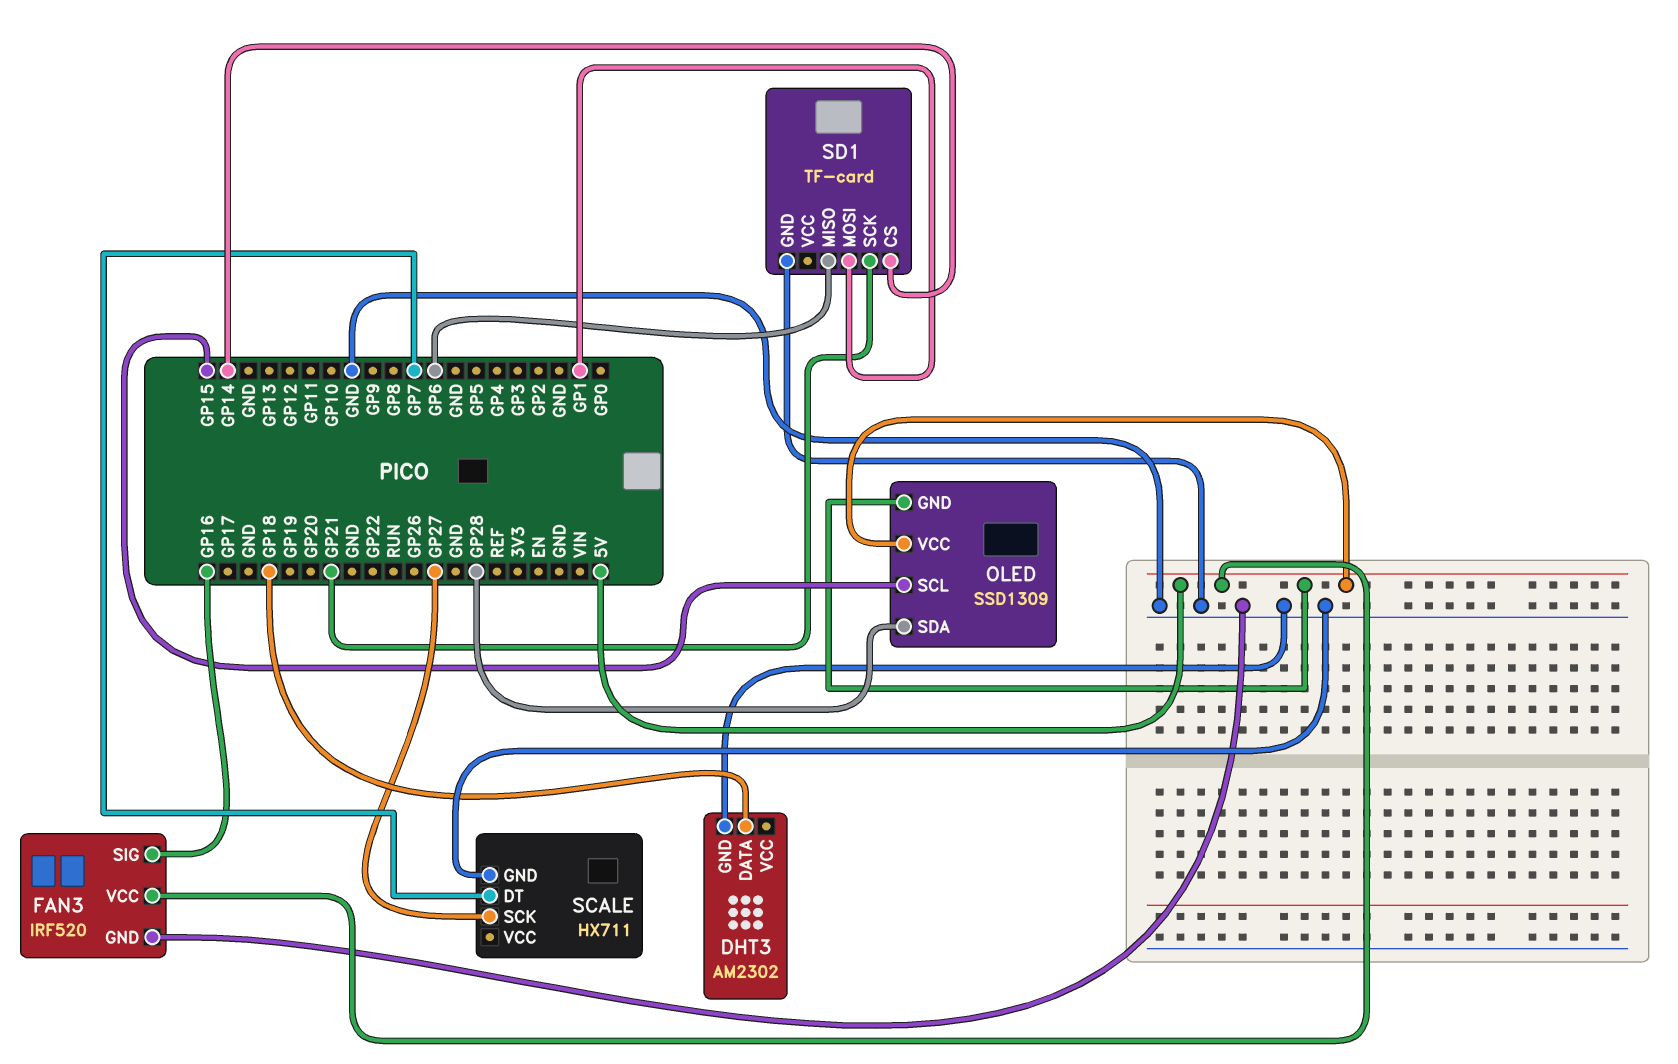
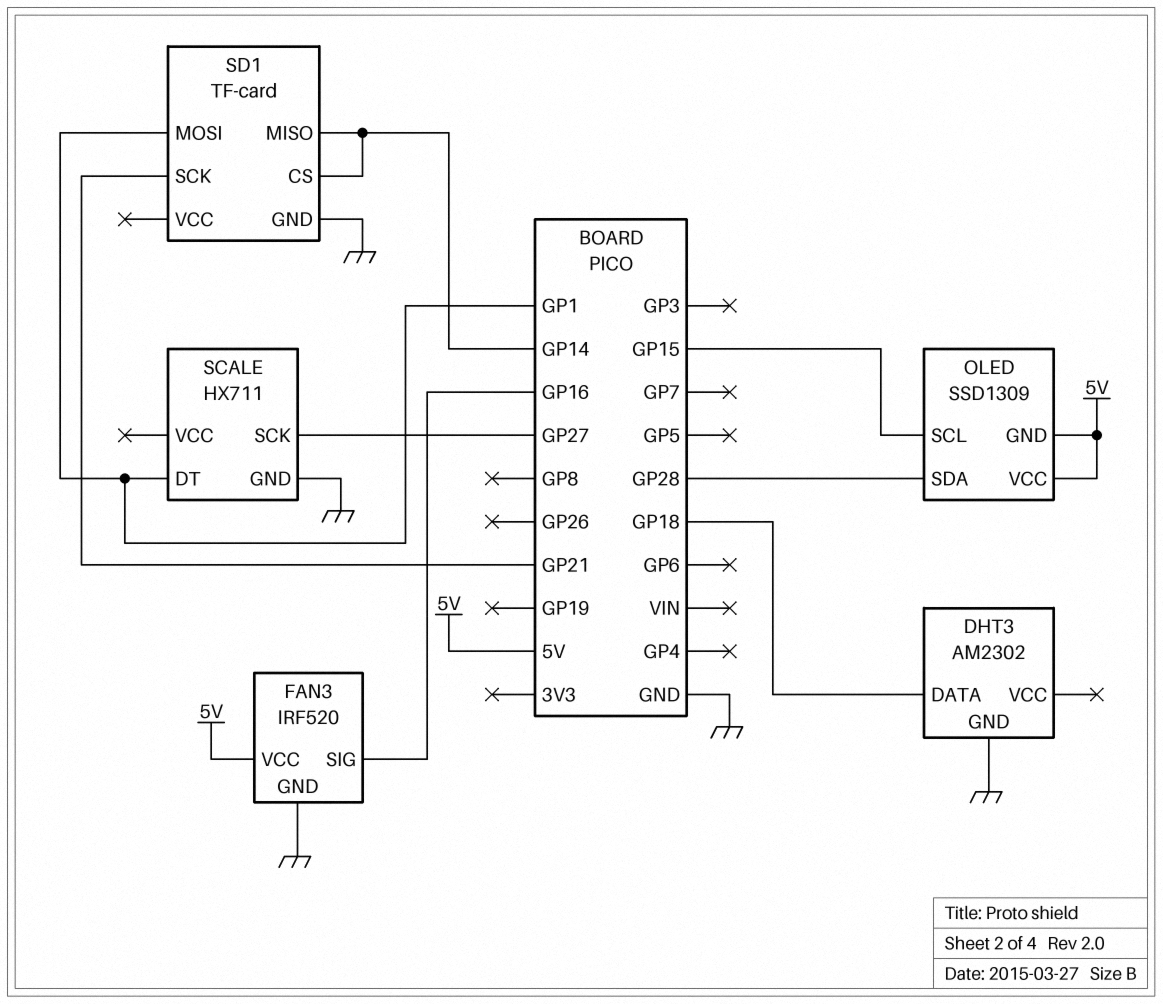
SCALE pin DT: GP7 -> GP1
SD1 pin MISO: GP6 -> GP14

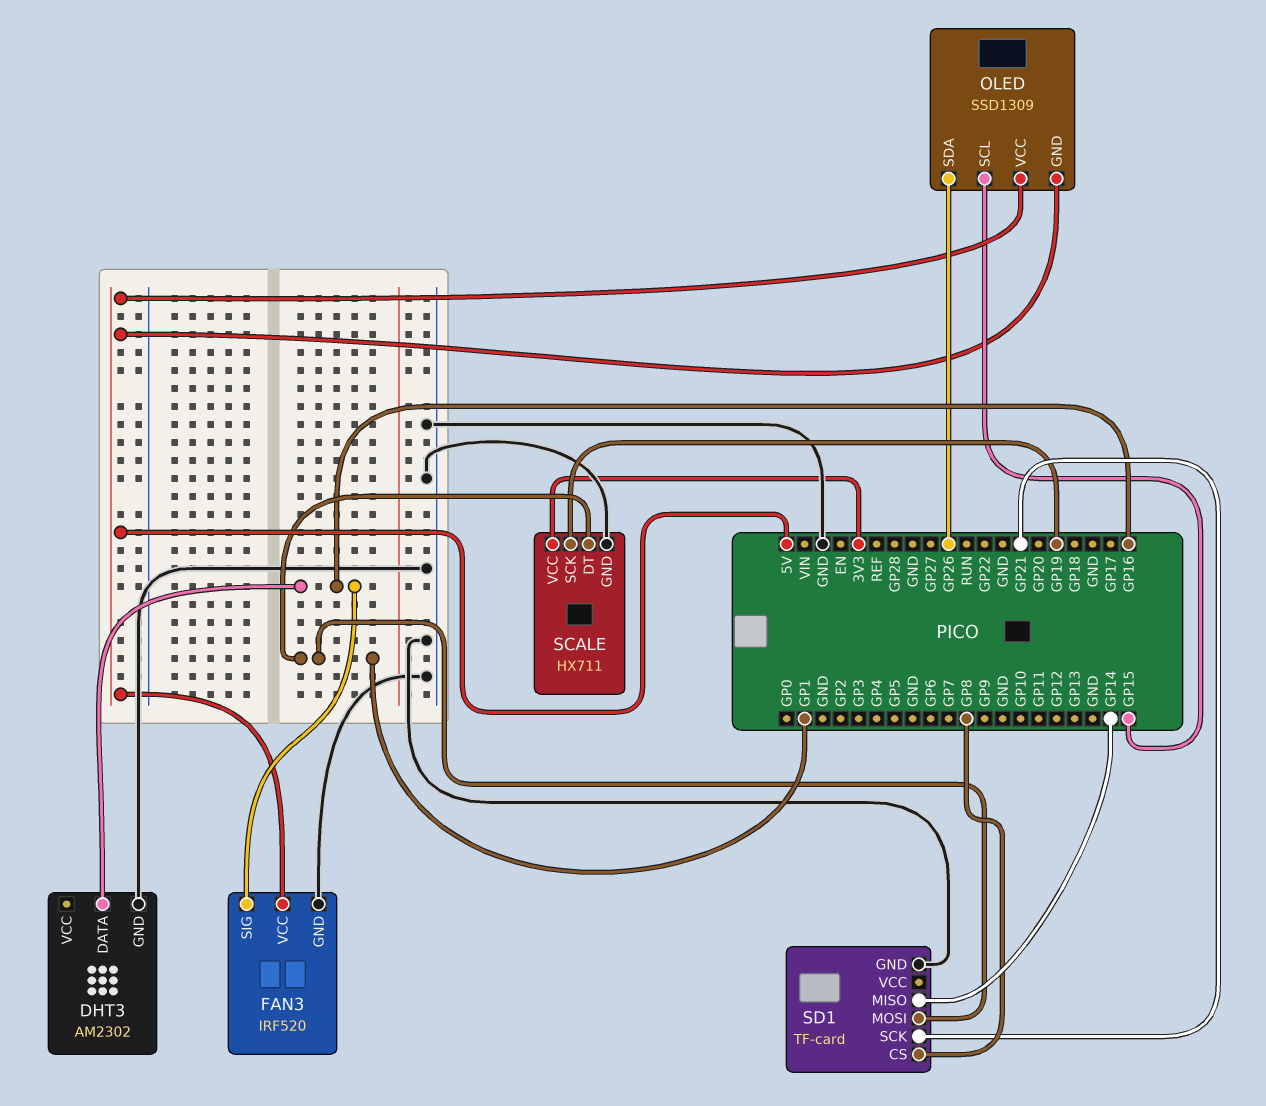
DHT3 pin DATA: GP18 -> GP16
OLED pin SDA: GP28 -> GP26
SCALE pin SCK: GP27 -> GP19
SCALE pin VCC: none -> 3V3
SD1 pin CS: GP14 -> GP8

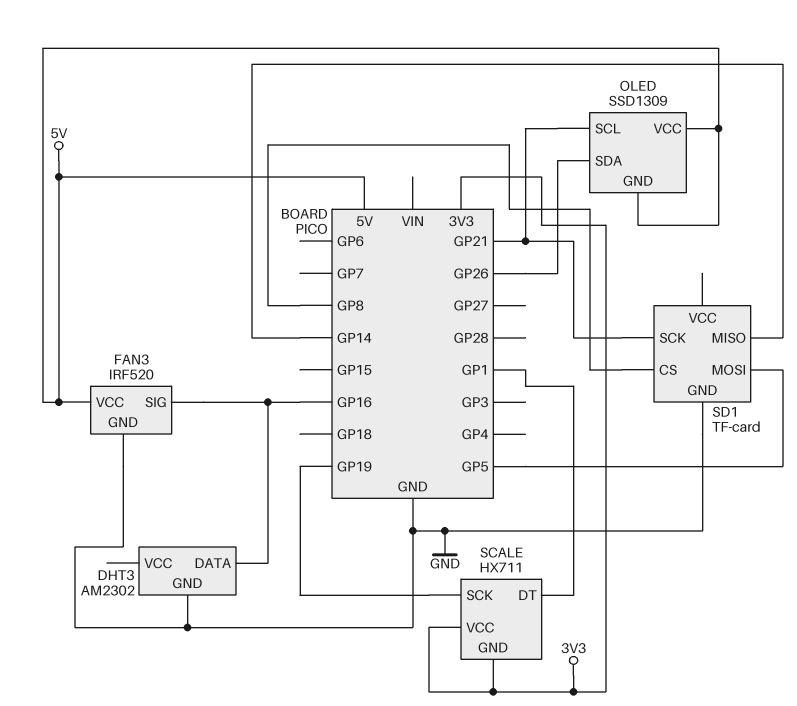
OLED pin SCL: GP15 -> GP21
SCALE pin GND: GND -> 3V3
SD1 pin MOSI: GP1 -> GP5

